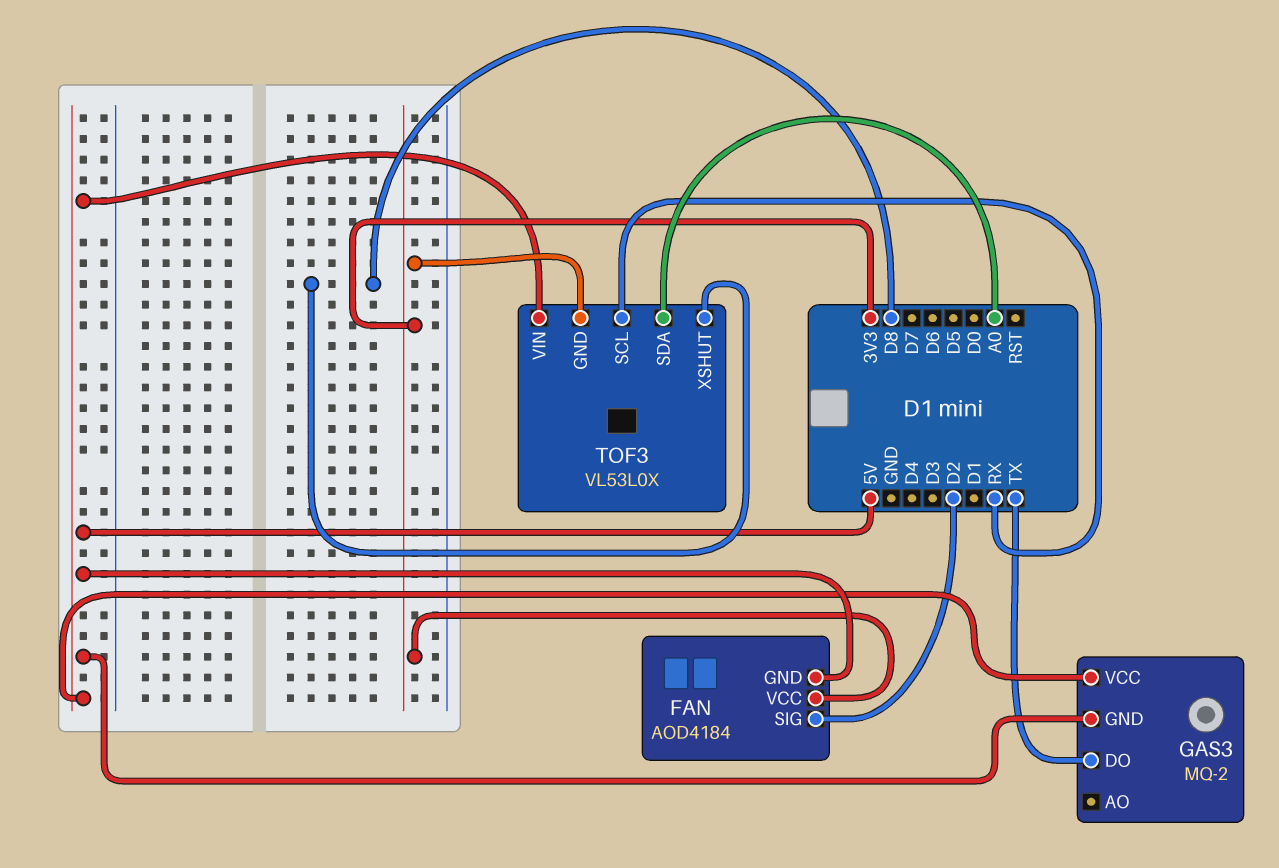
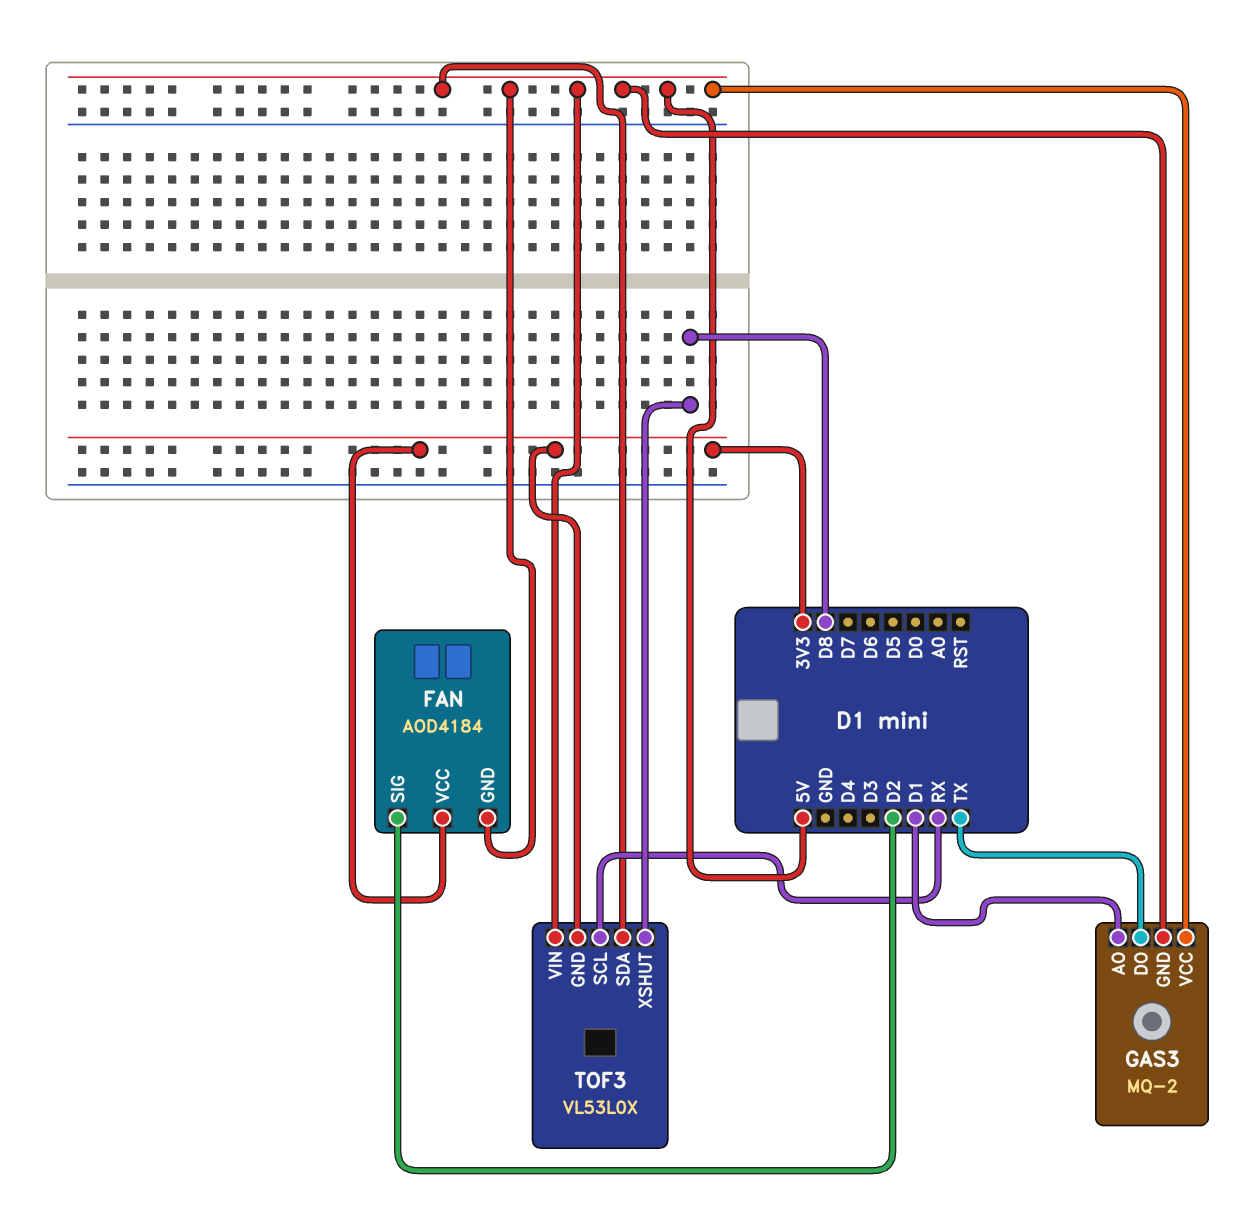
GAS3 pin AO: none -> D1
TOF3 pin SDA: A0 -> 5V

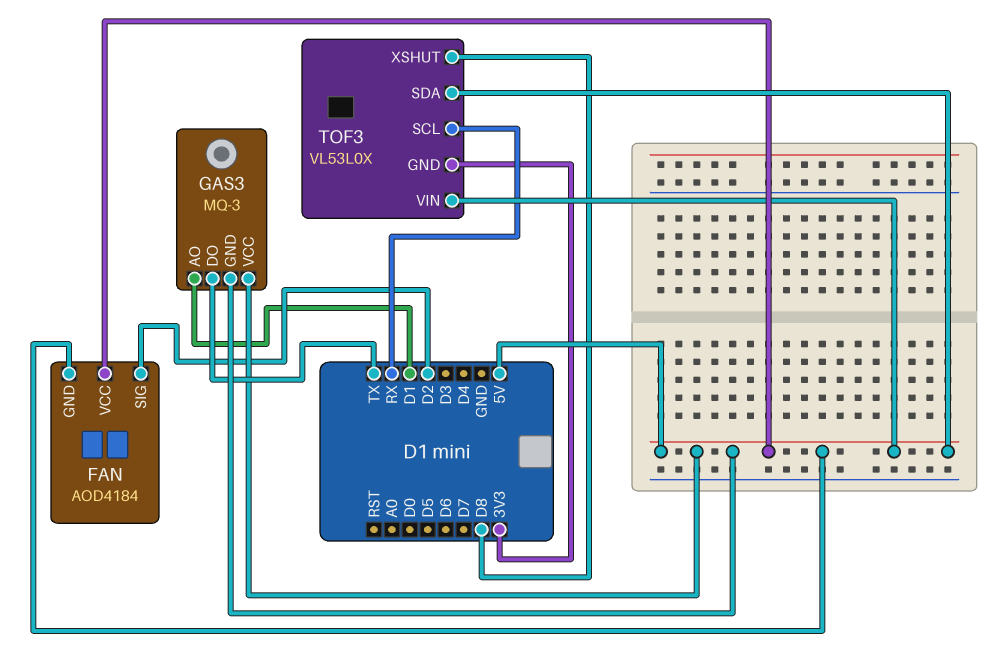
FAN pin VCC: 3V3 -> 5V
GAS3: MQ-2 -> MQ-3

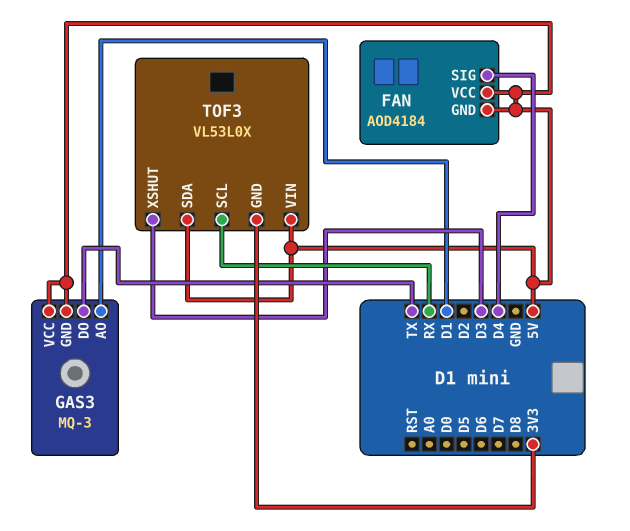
FAN pin SIG: D2 -> D4
TOF3 pin XSHUT: D8 -> D3

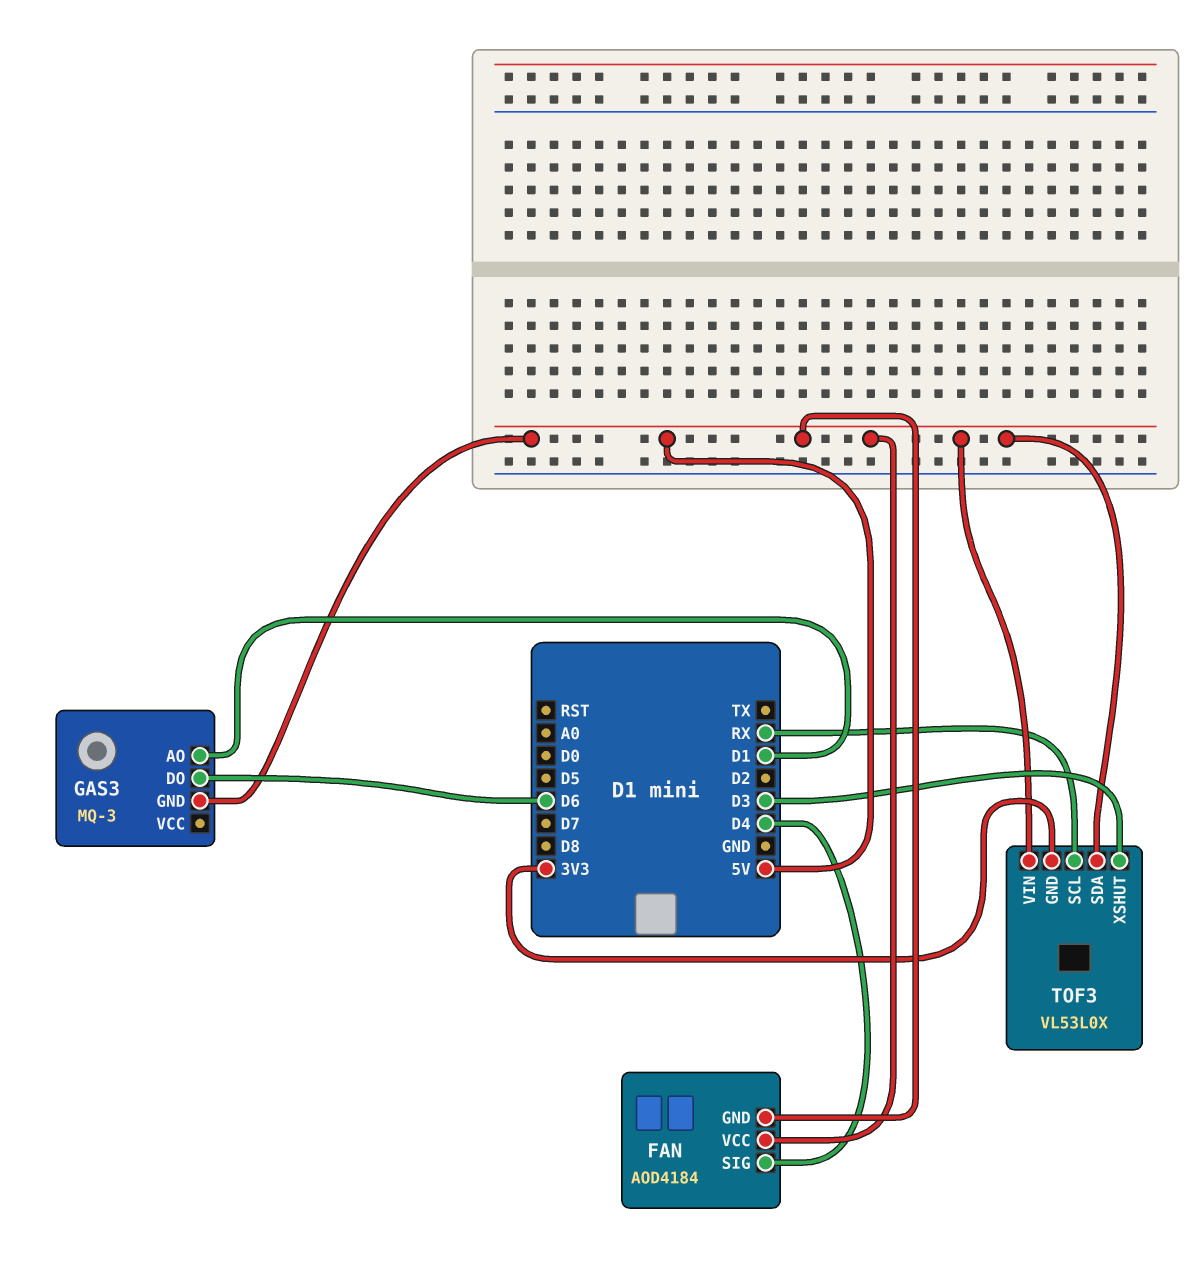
GAS3 pin DO: TX -> D6
GAS3 pin VCC: 5V -> none

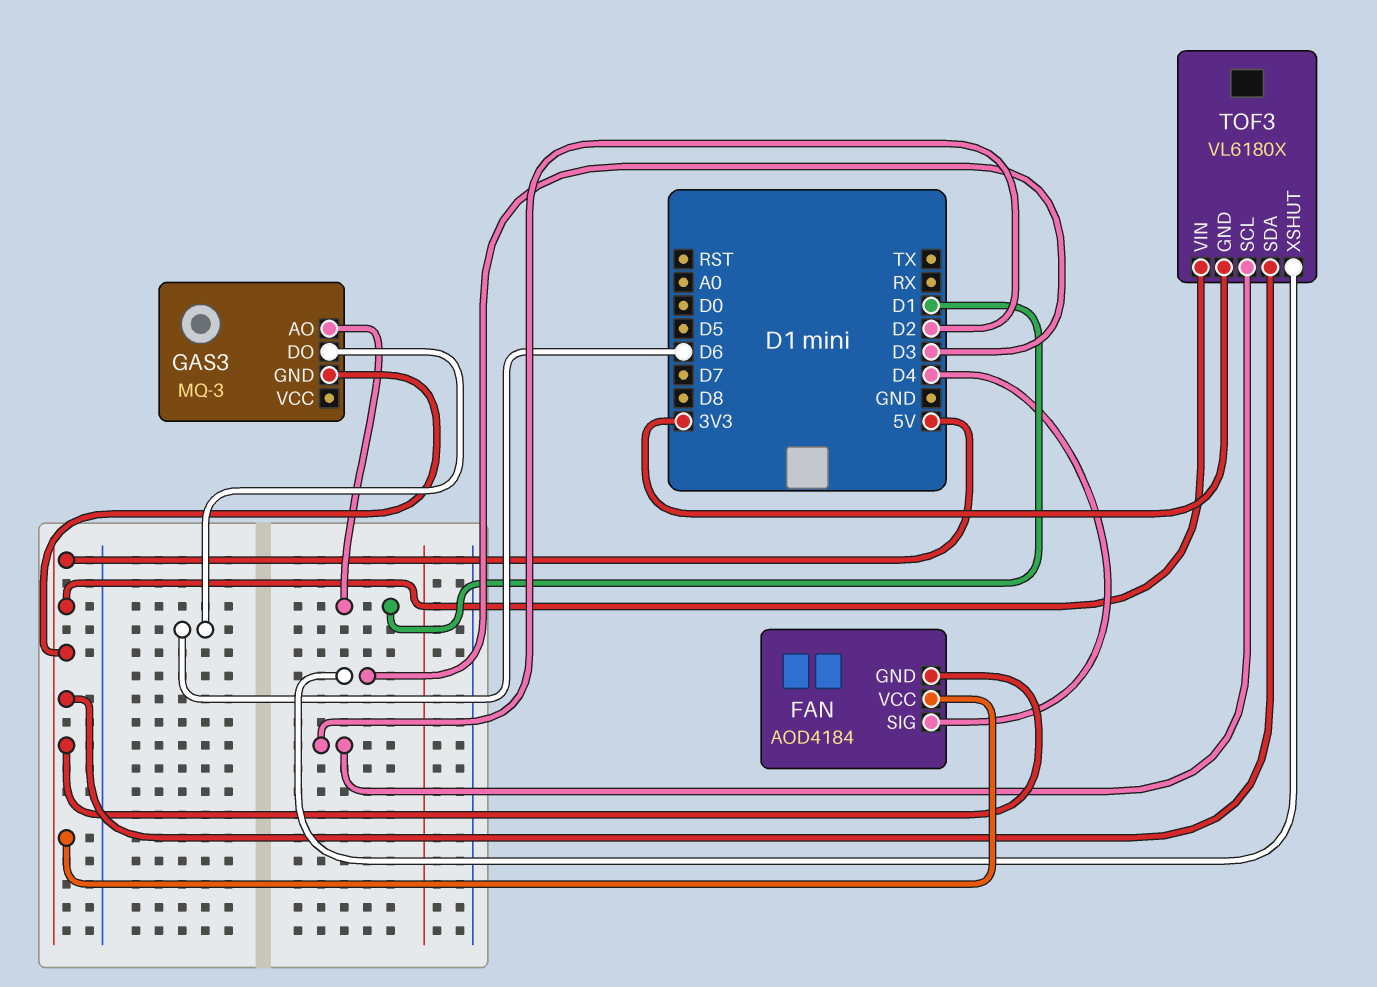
TOF3: VL53L0X -> VL6180X
TOF3 pin SCL: RX -> D2

